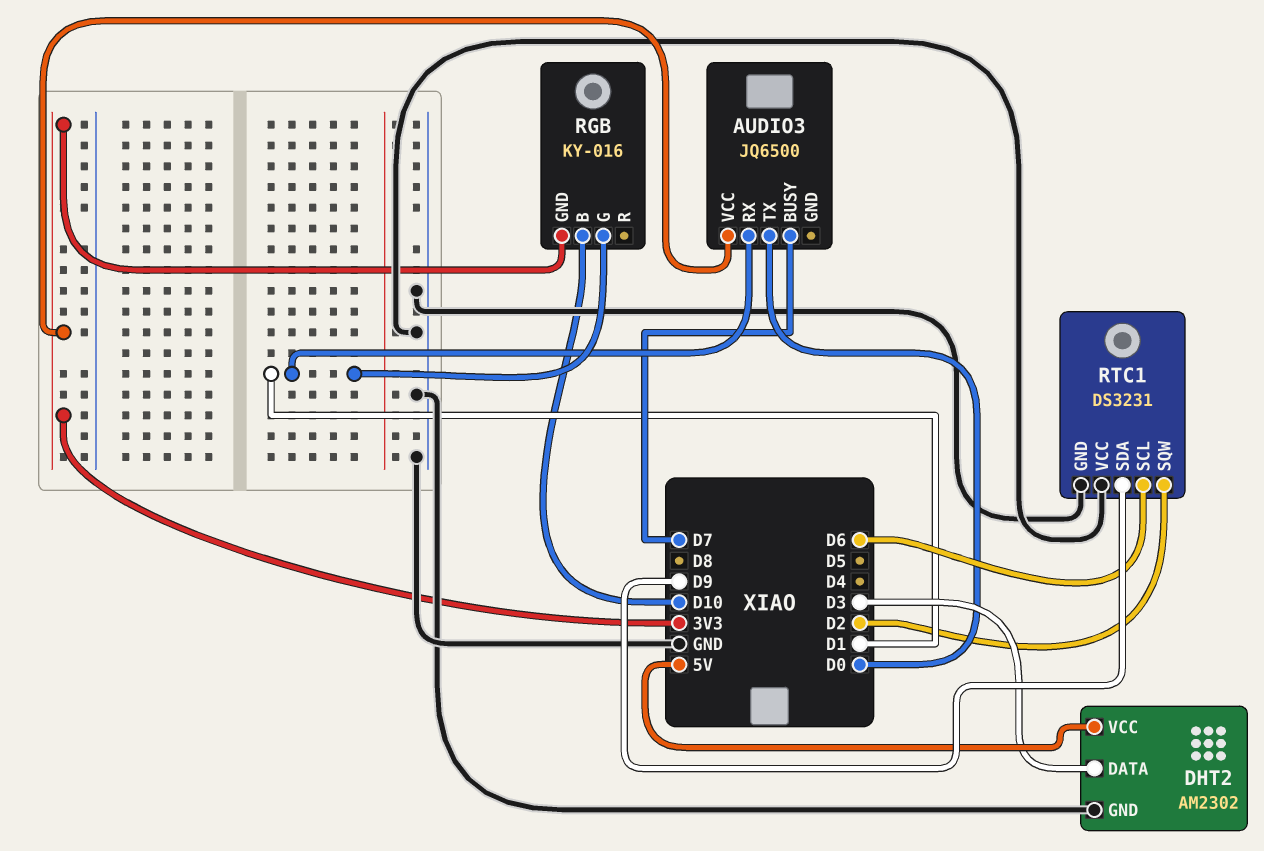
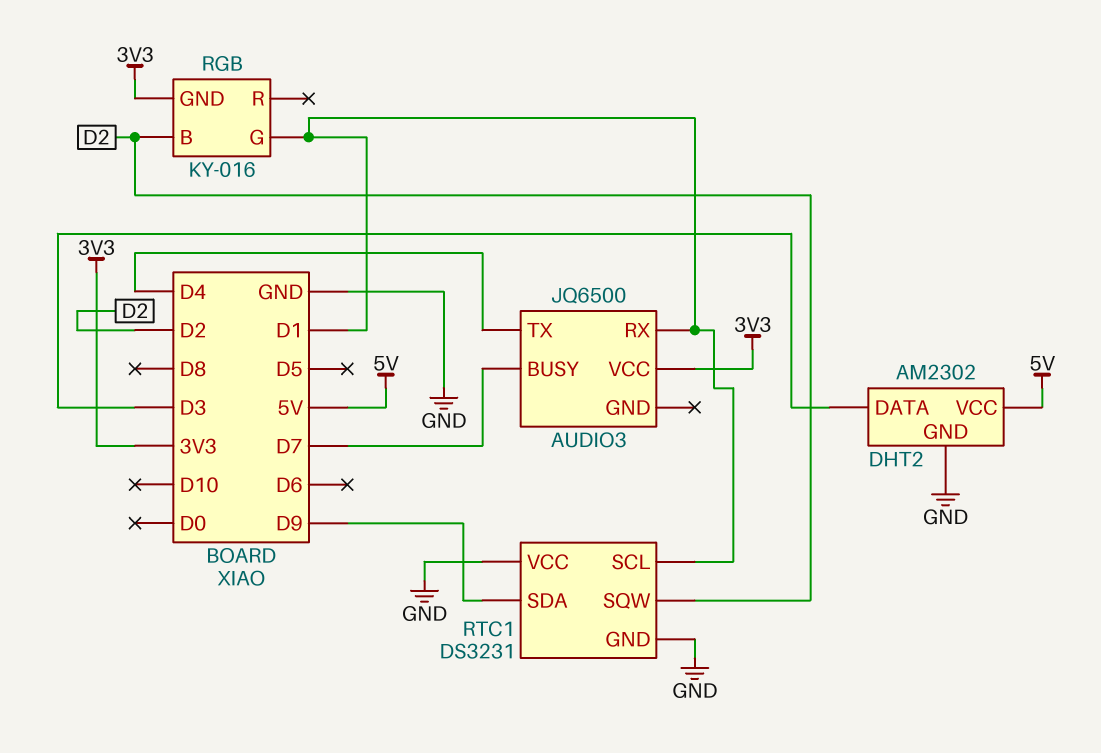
AUDIO3 pin TX: D0 -> D4
RGB pin B: D10 -> D2
RTC1 pin SCL: D6 -> D1

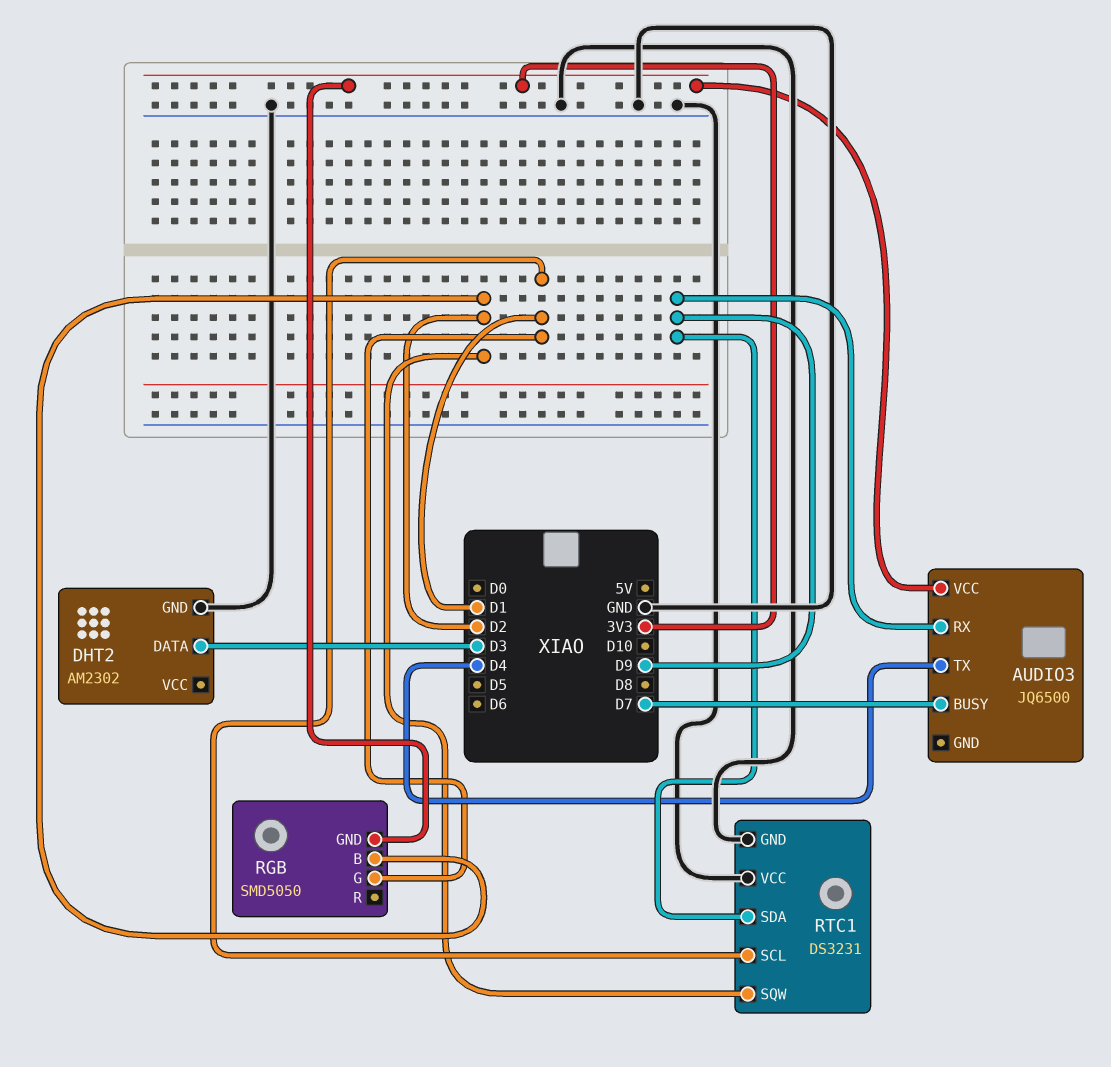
AUDIO3 pin RX: D1 -> D9
DHT2 pin VCC: 5V -> none
RGB: KY-016 -> SMD5050

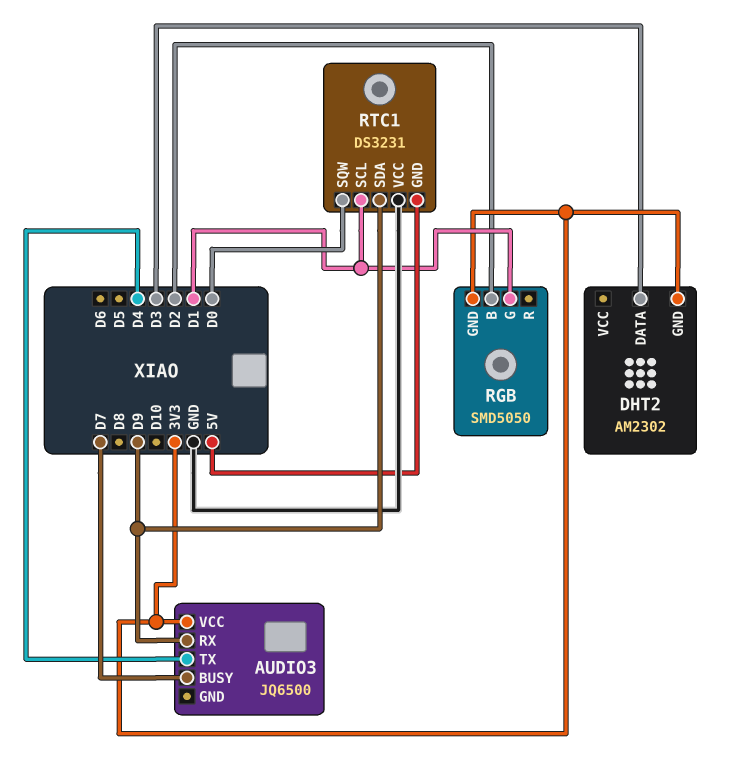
DHT2 pin GND: GND -> 3V3
RTC1 pin GND: GND -> 5V
RTC1 pin SQW: D2 -> D0

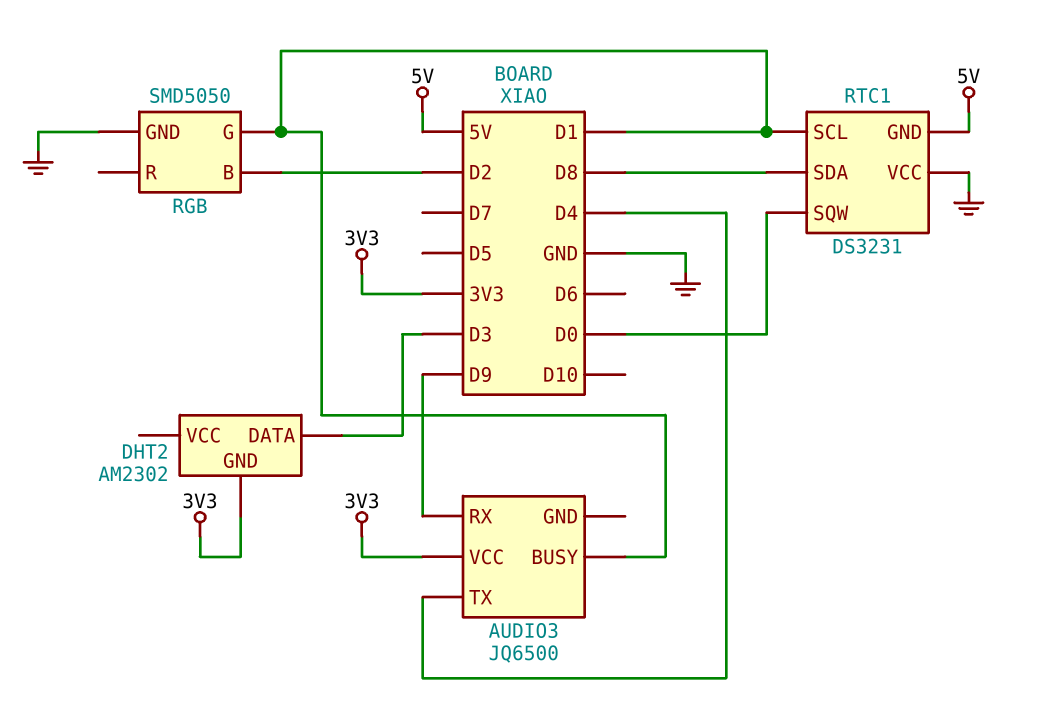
AUDIO3 pin BUSY: D7 -> D1
RGB pin GND: 3V3 -> GND
RTC1 pin SDA: D9 -> D8

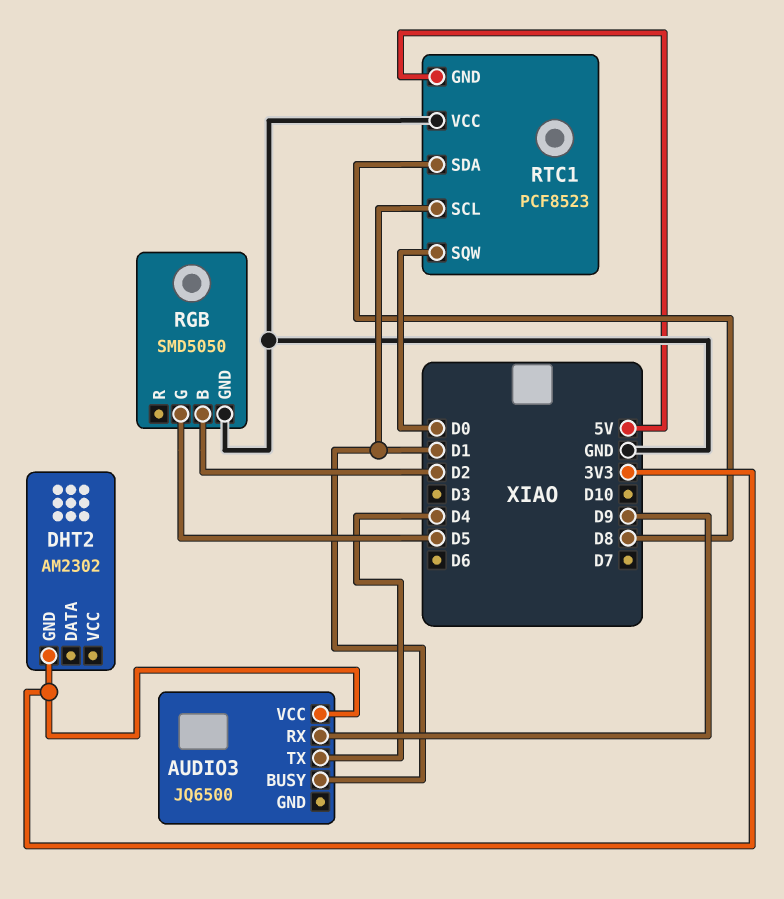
DHT2 pin DATA: D3 -> none
RGB pin G: D1 -> D5
RTC1: DS3231 -> PCF8523

